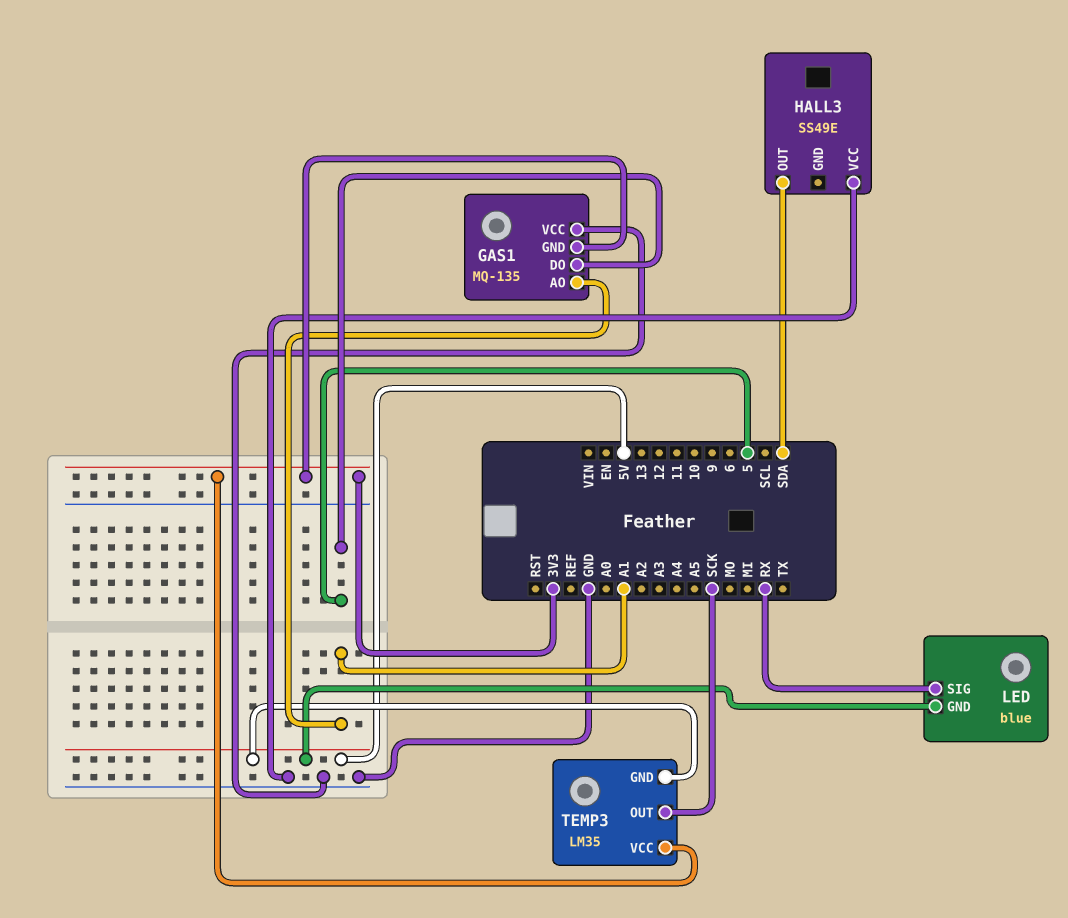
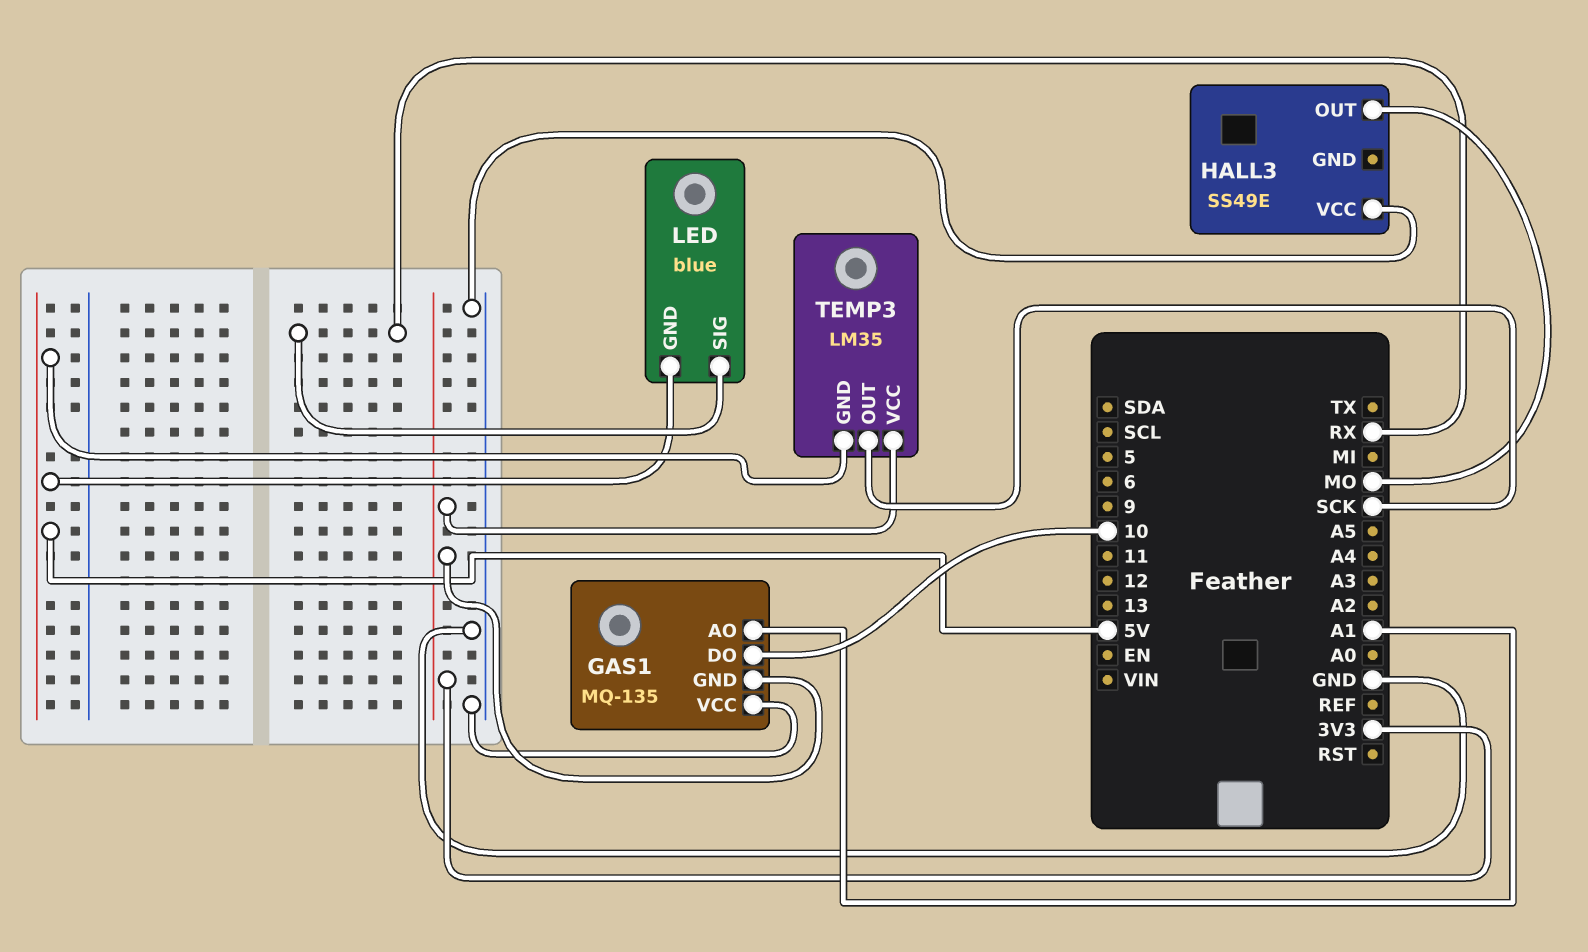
GAS1 pin DO: 5 -> 10
HALL3 pin OUT: SDA -> MO

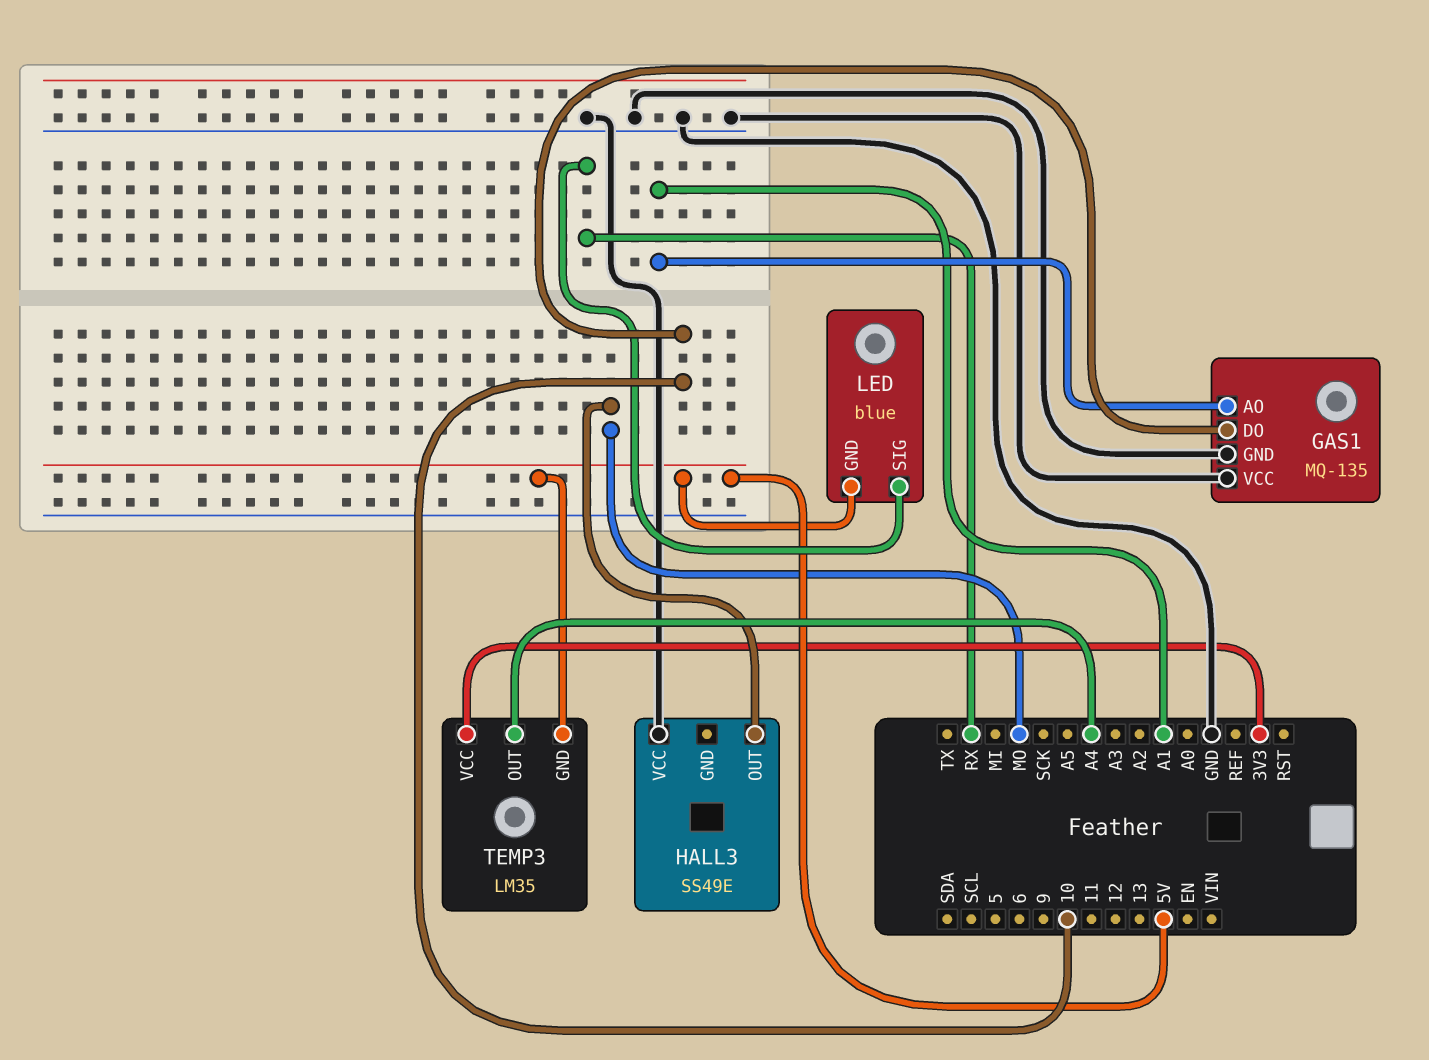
GAS1 pin GND: 3V3 -> GND
TEMP3 pin OUT: SCK -> A4

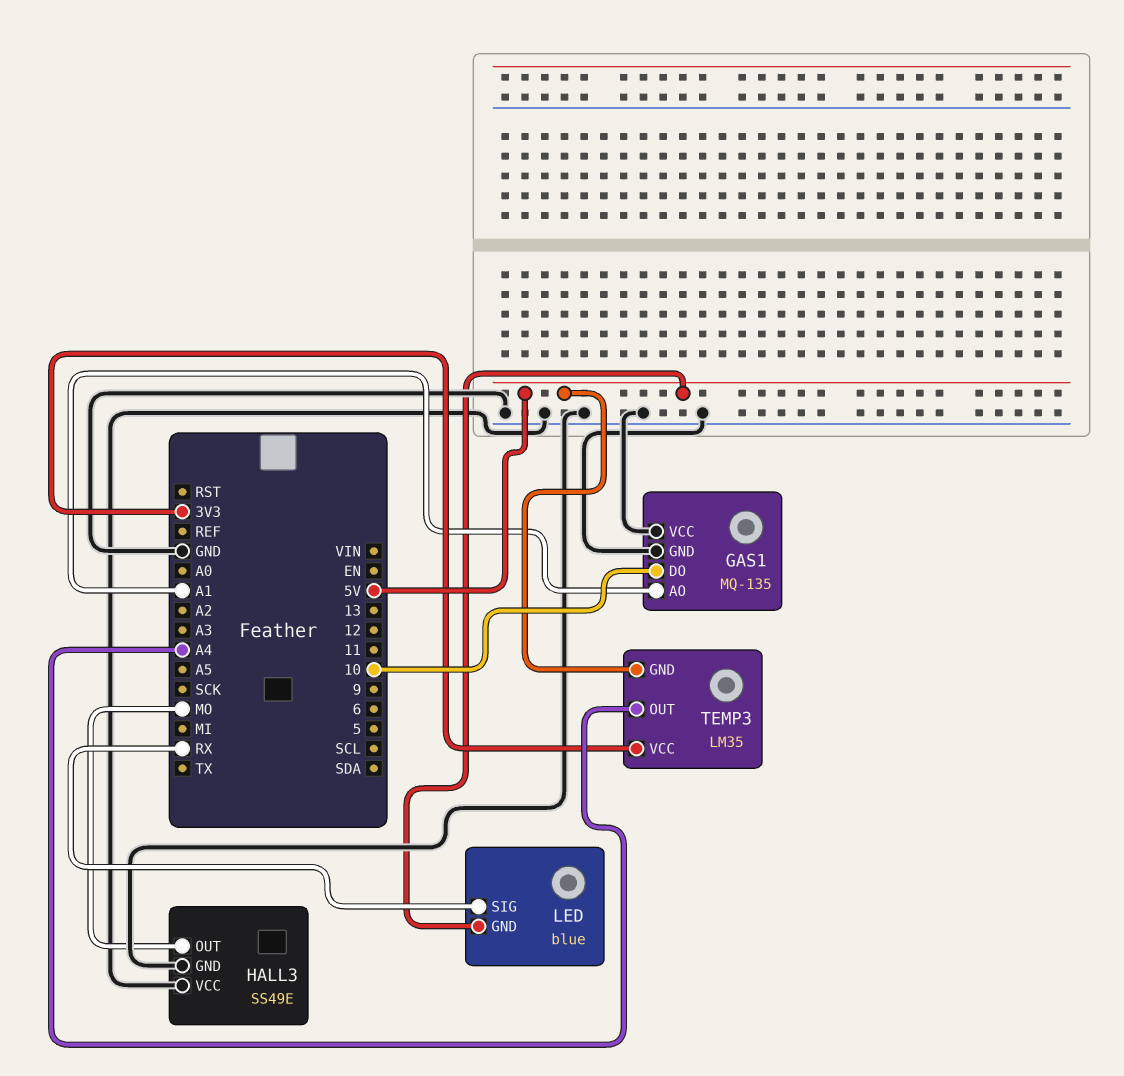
HALL3 pin GND: none -> GND

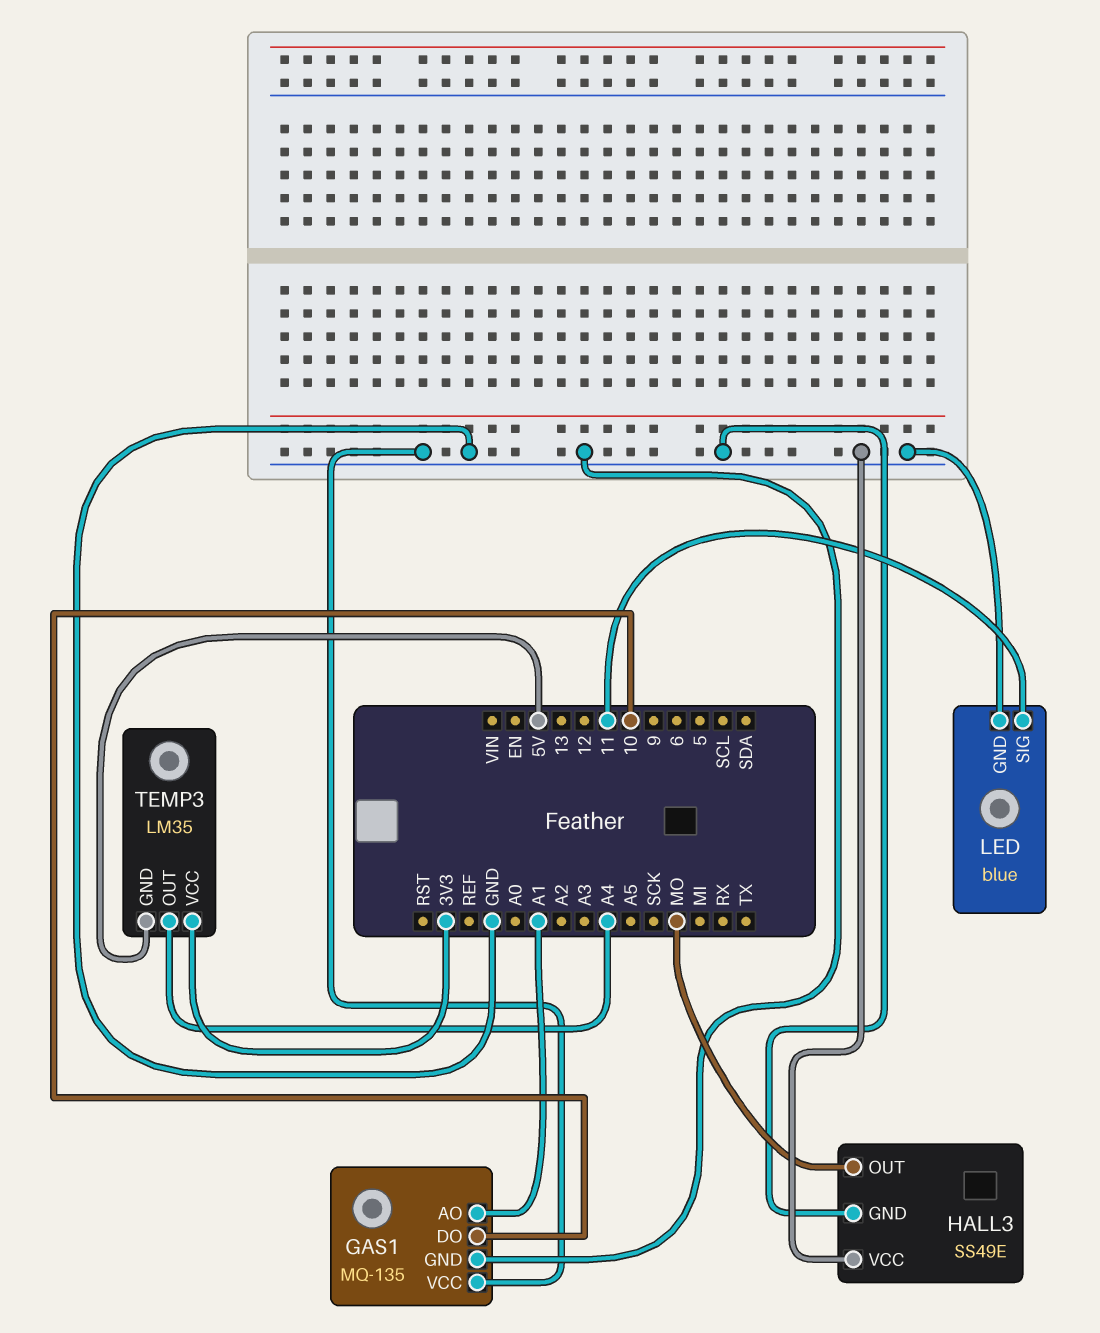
LED pin GND: 5V -> GND
LED pin SIG: RX -> 11

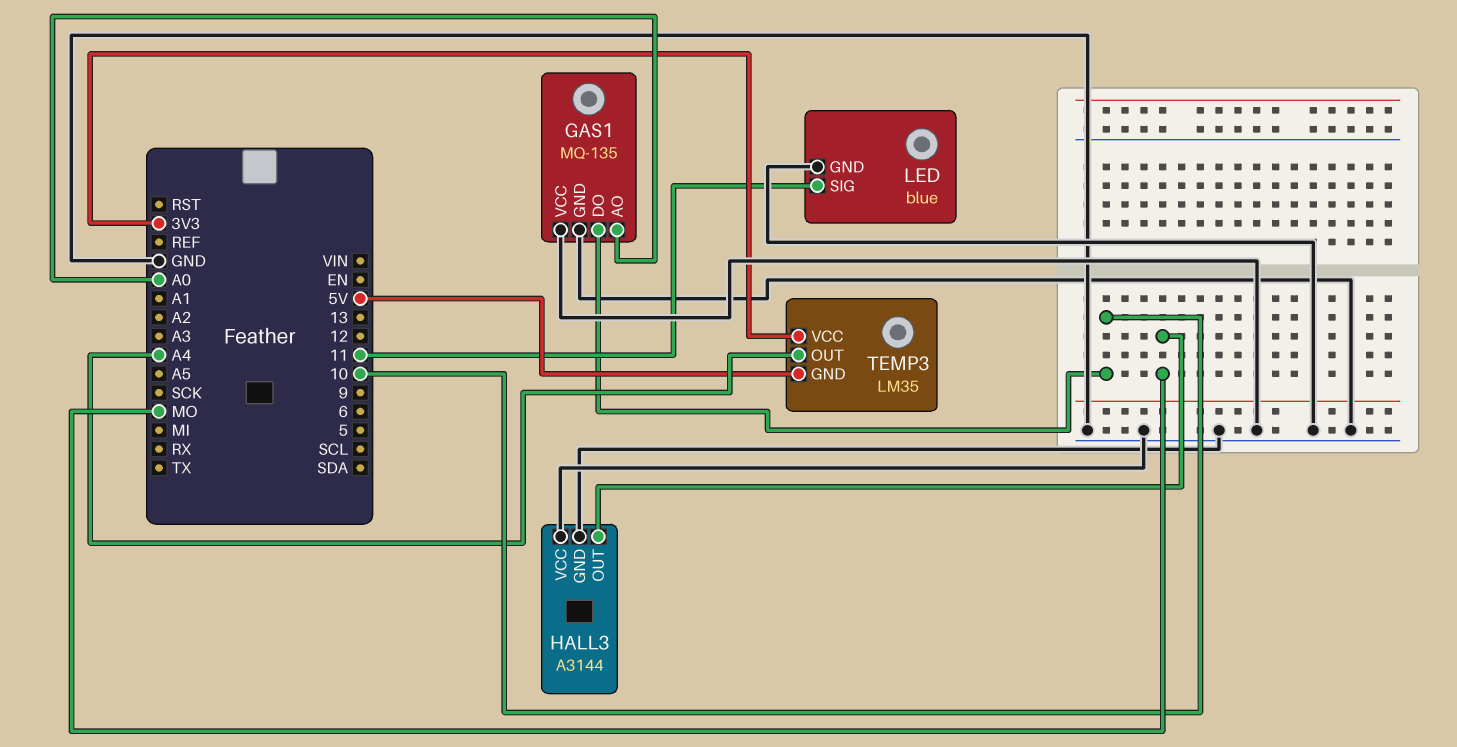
GAS1 pin AO: A1 -> A0
HALL3: SS49E -> A3144

